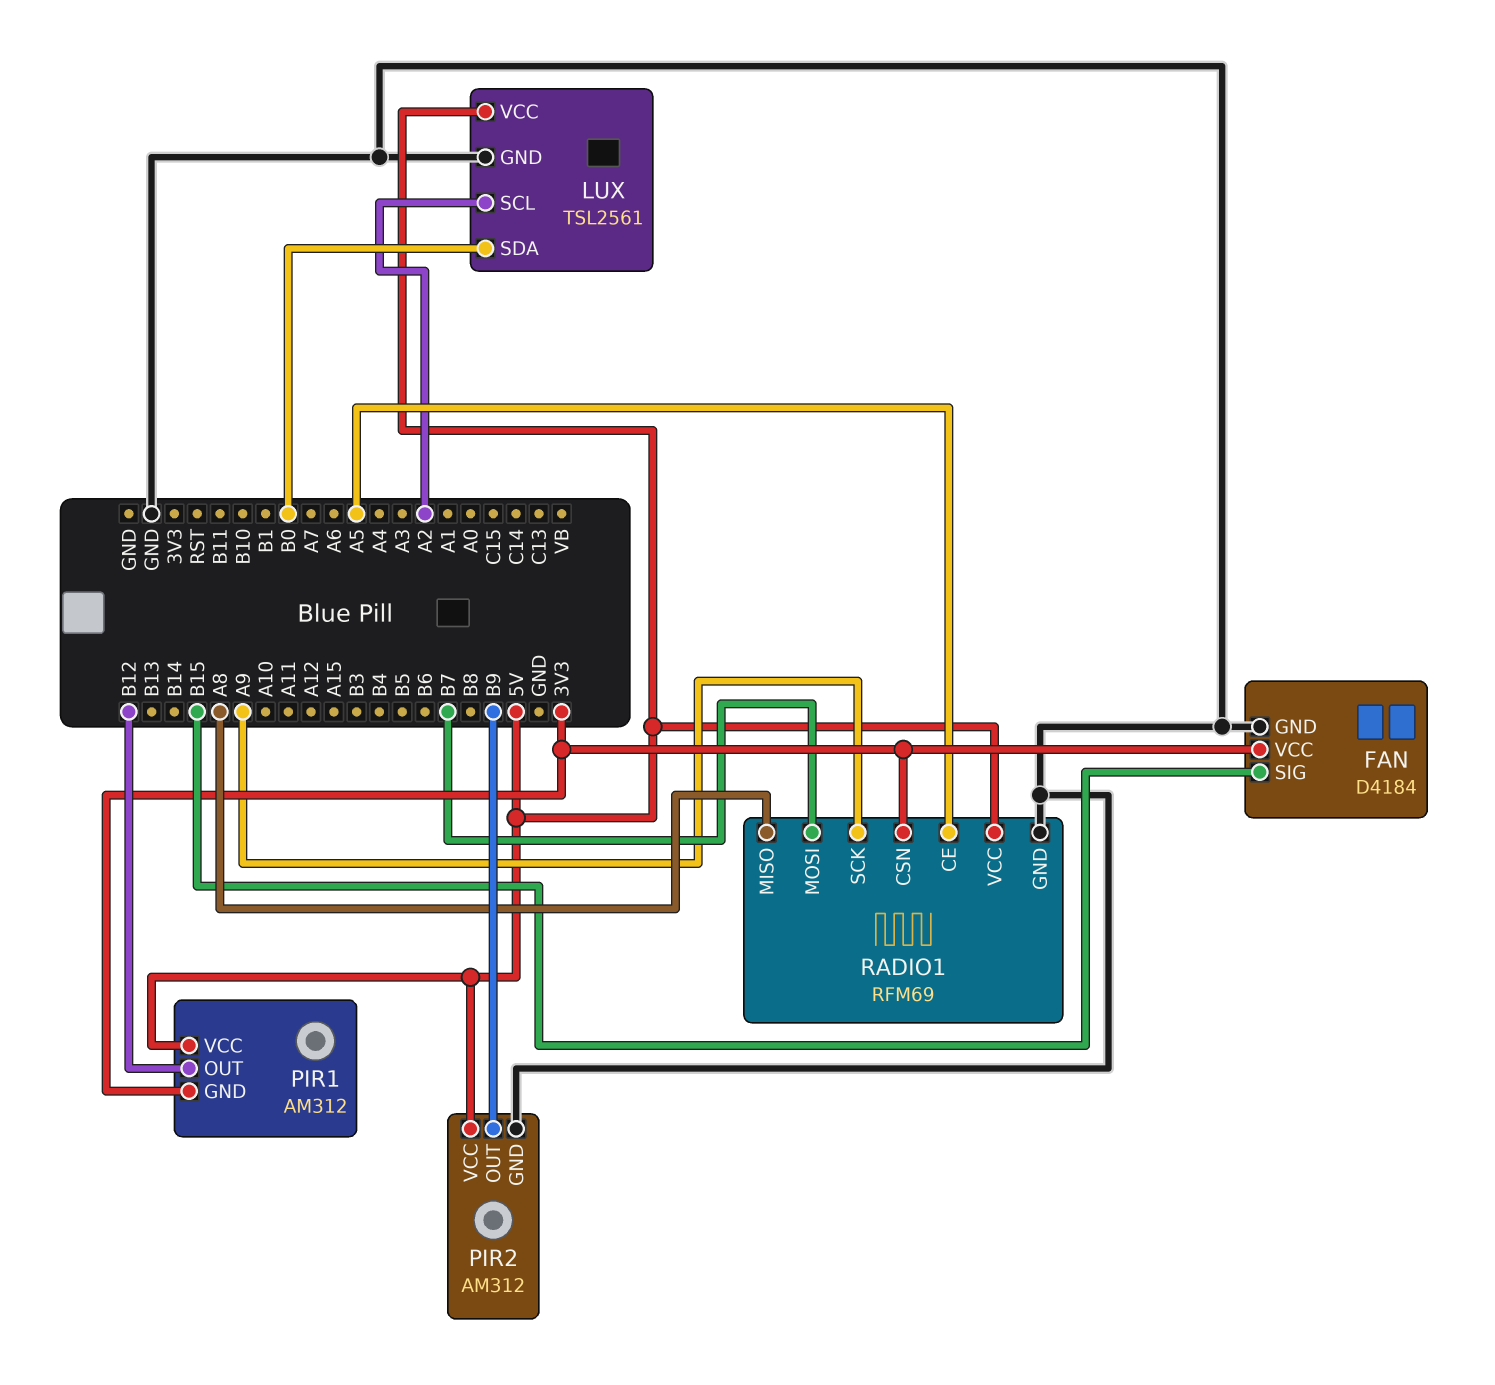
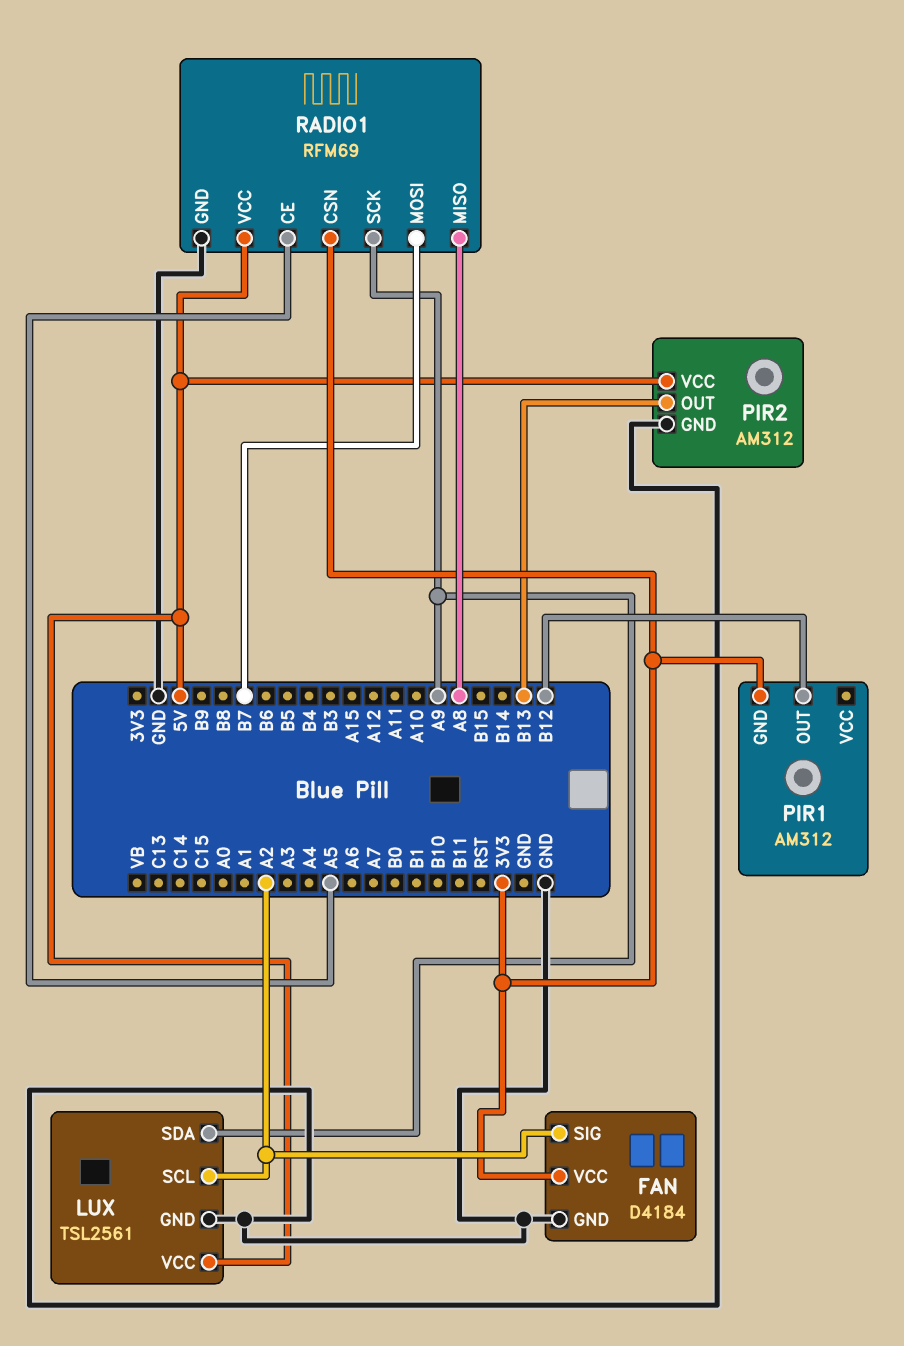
FAN pin SIG: B15 -> A2
LUX pin SDA: B0 -> A9
PIR1 pin VCC: 5V -> none
PIR2 pin OUT: B9 -> B13

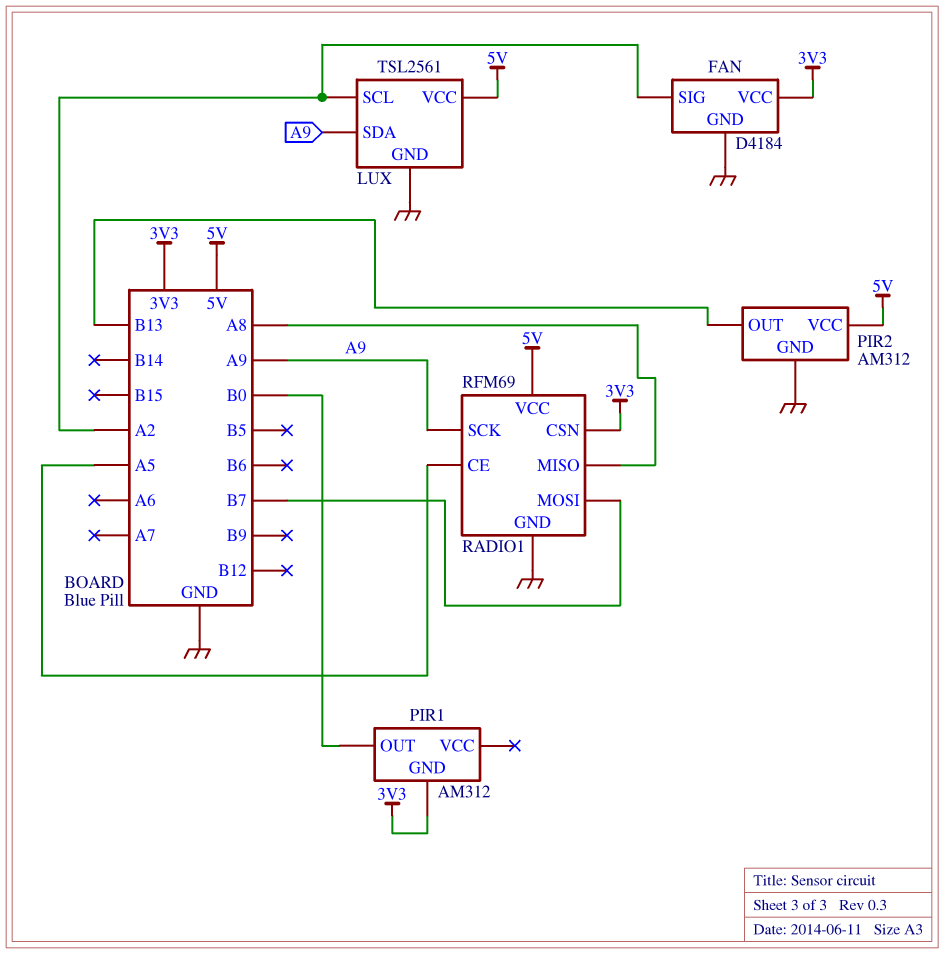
PIR1 pin OUT: B12 -> B0

